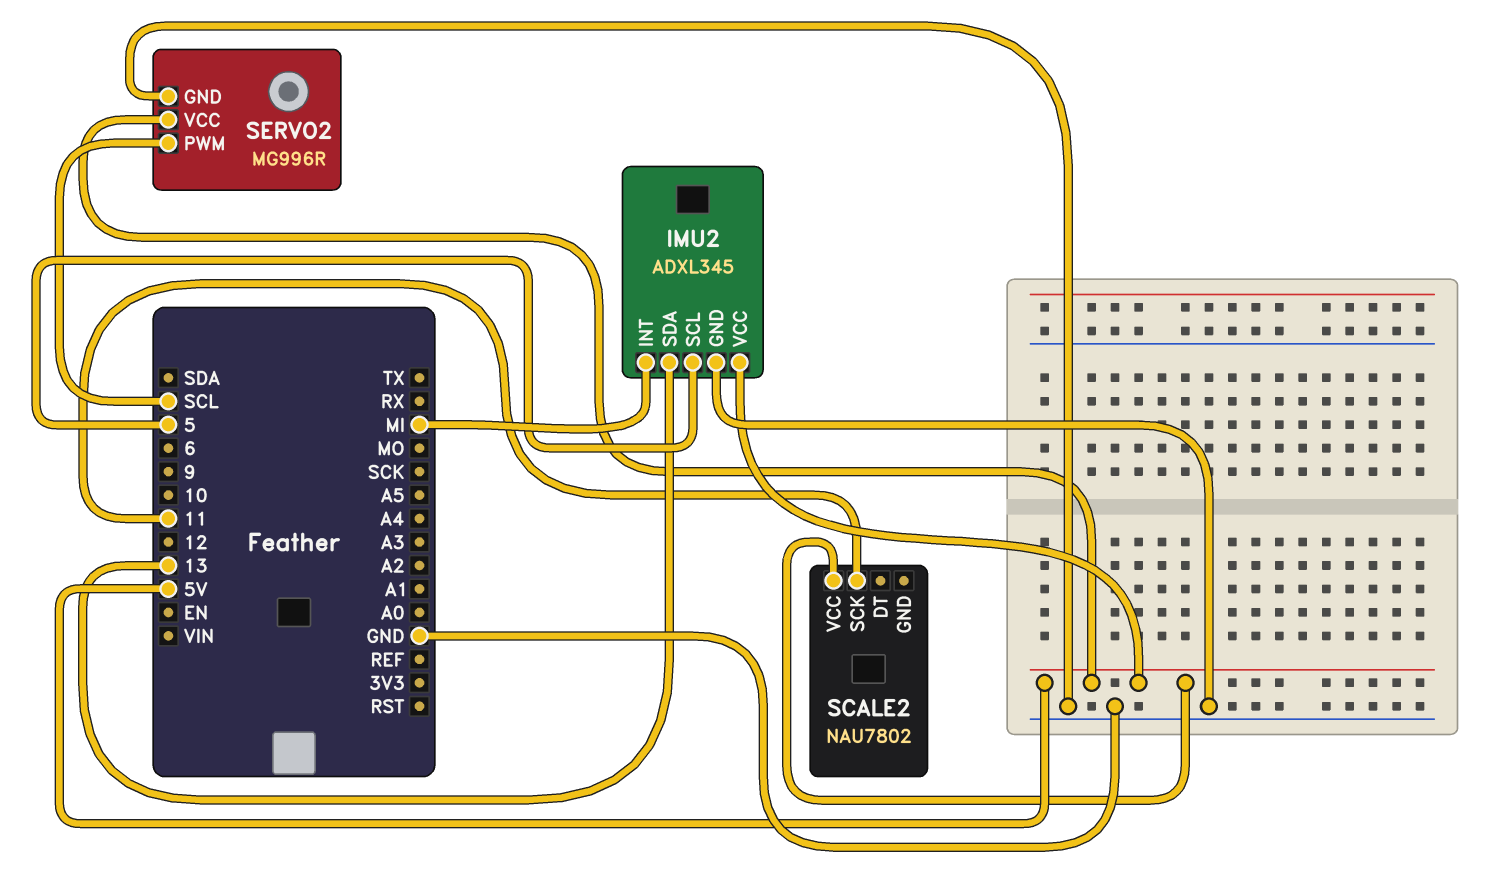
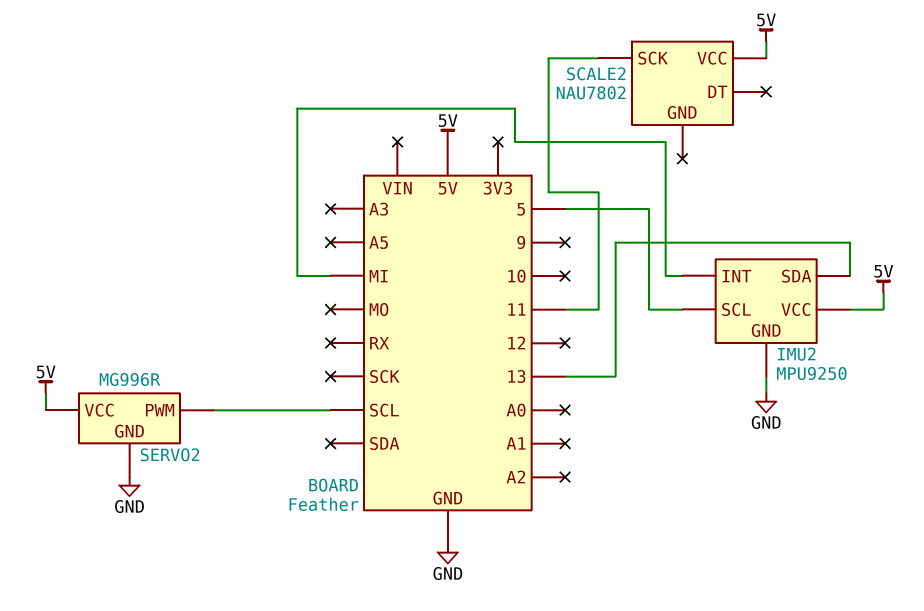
IMU2: ADXL345 -> MPU9250

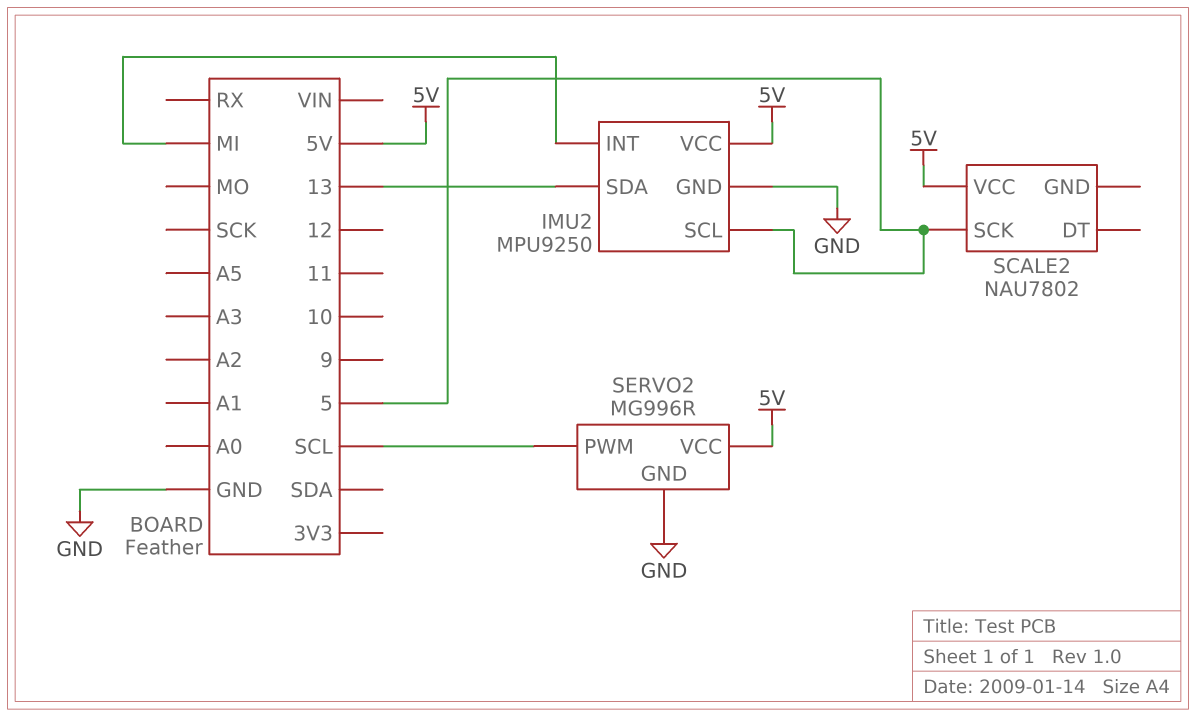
SCALE2 pin SCK: 11 -> 5

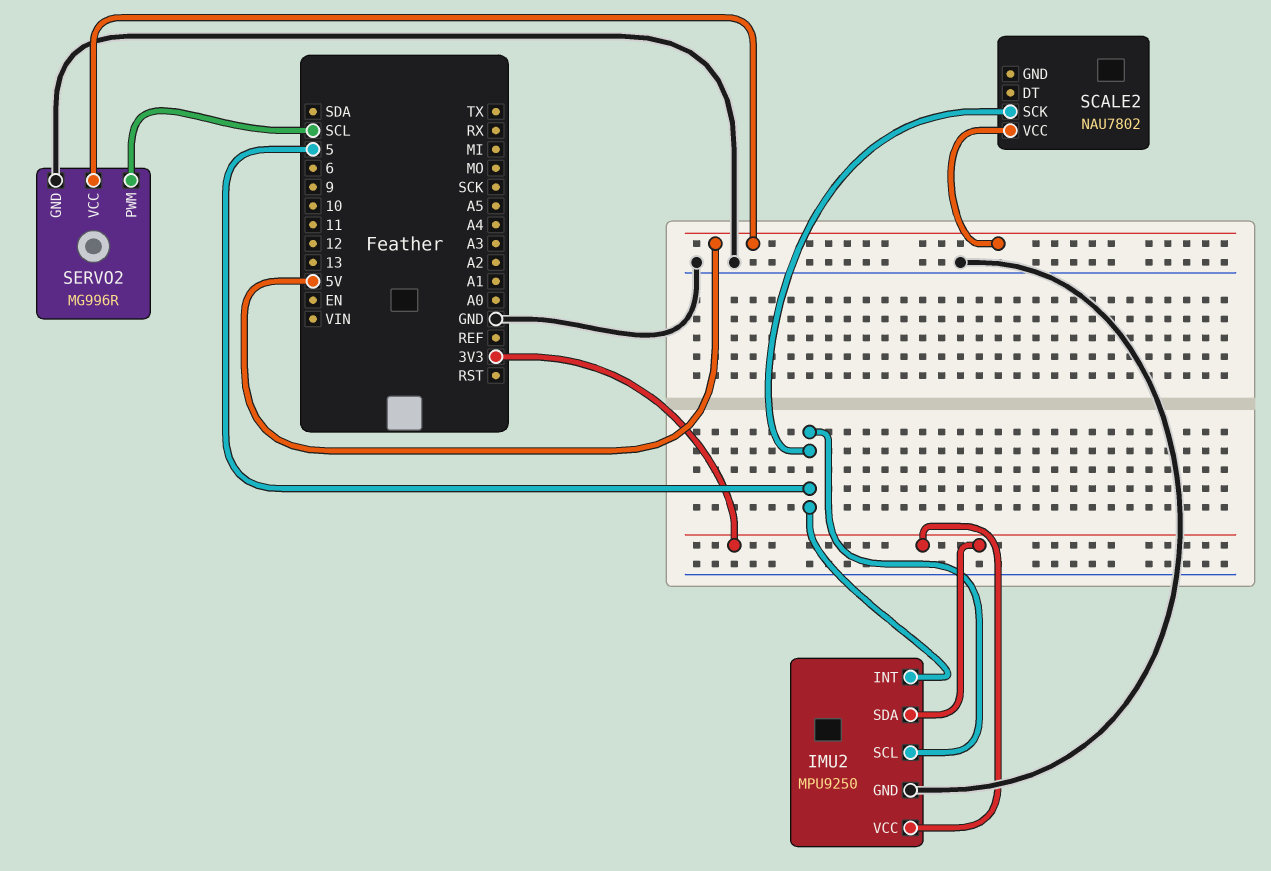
IMU2 pin INT: MI -> 5
IMU2 pin SDA: 13 -> 3V3
IMU2 pin VCC: 5V -> 3V3

